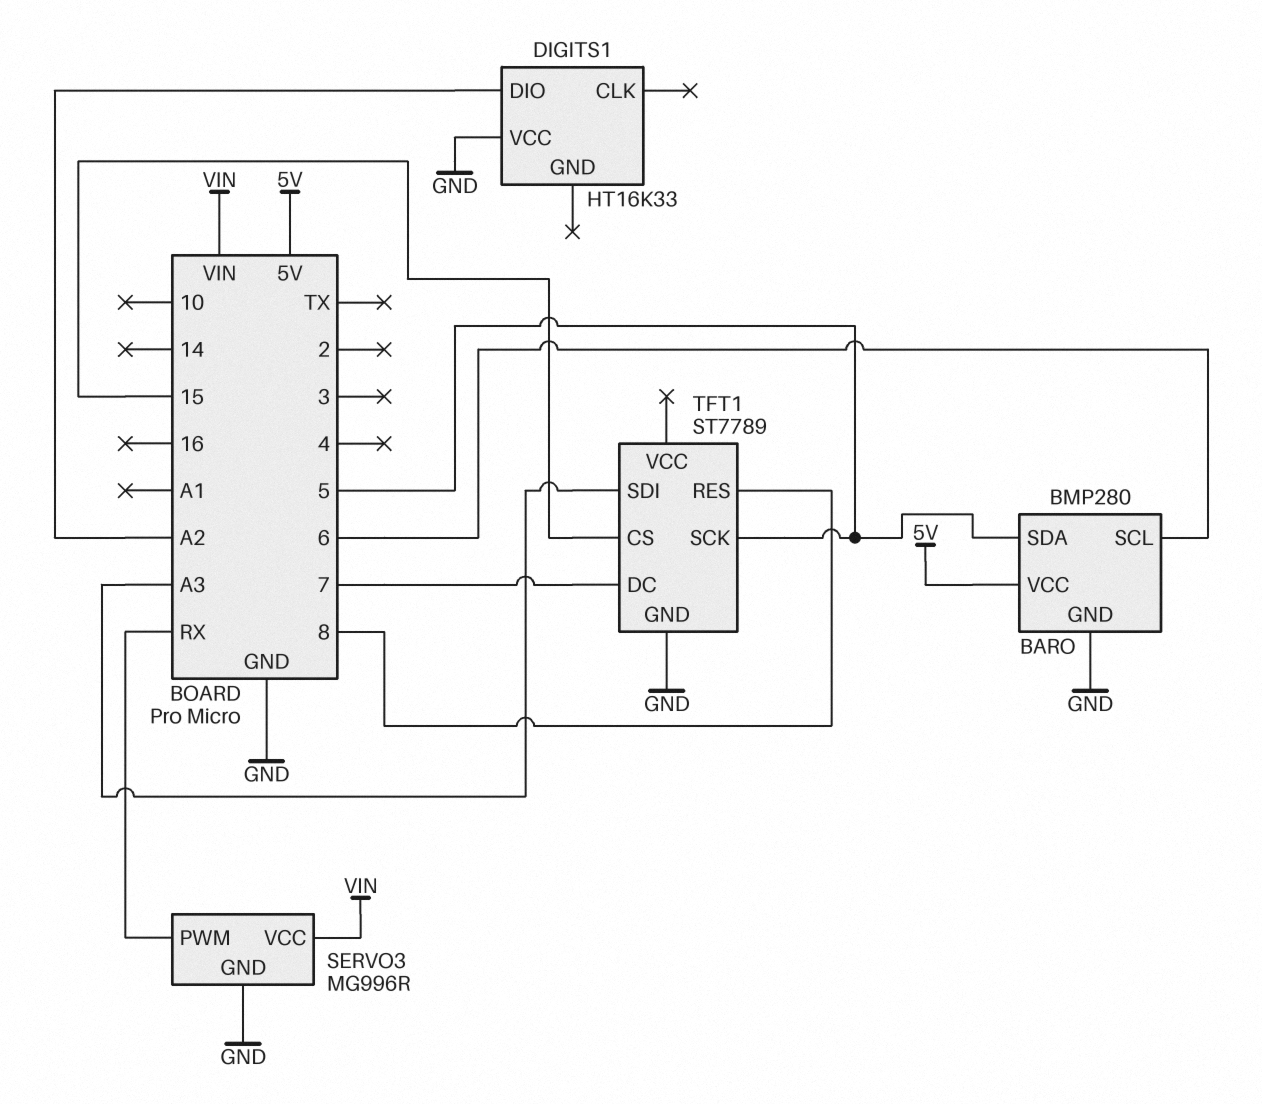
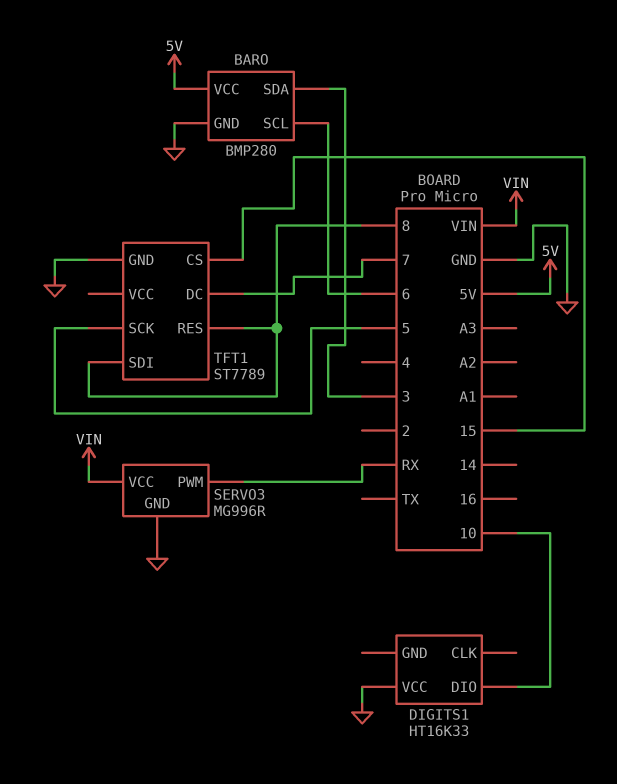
BARO pin SDA: 5 -> 3
DIGITS1 pin DIO: A2 -> 10
TFT1 pin SDI: A3 -> 8

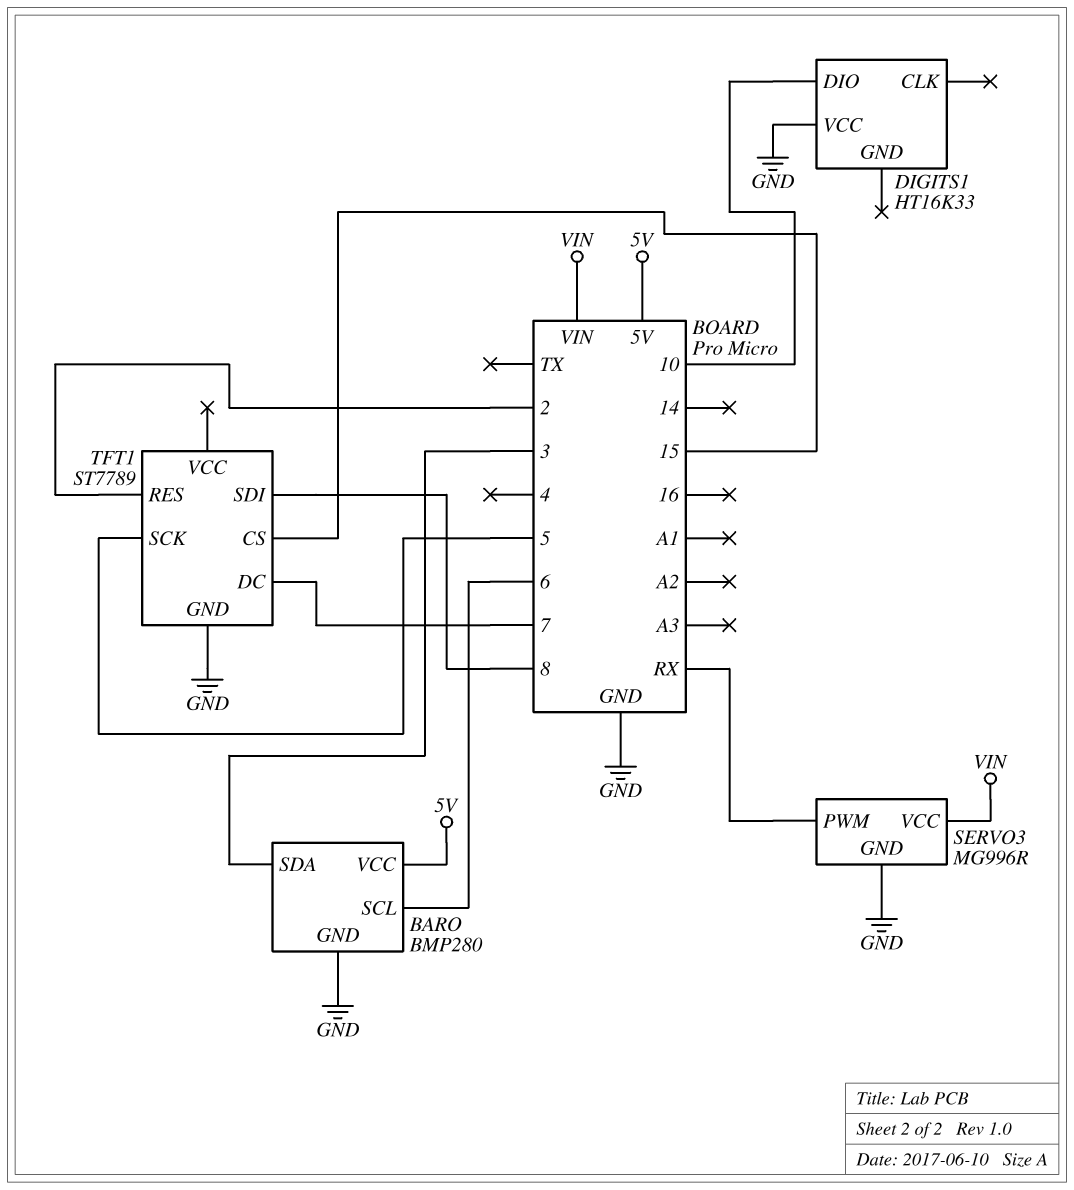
TFT1 pin RES: 8 -> 2

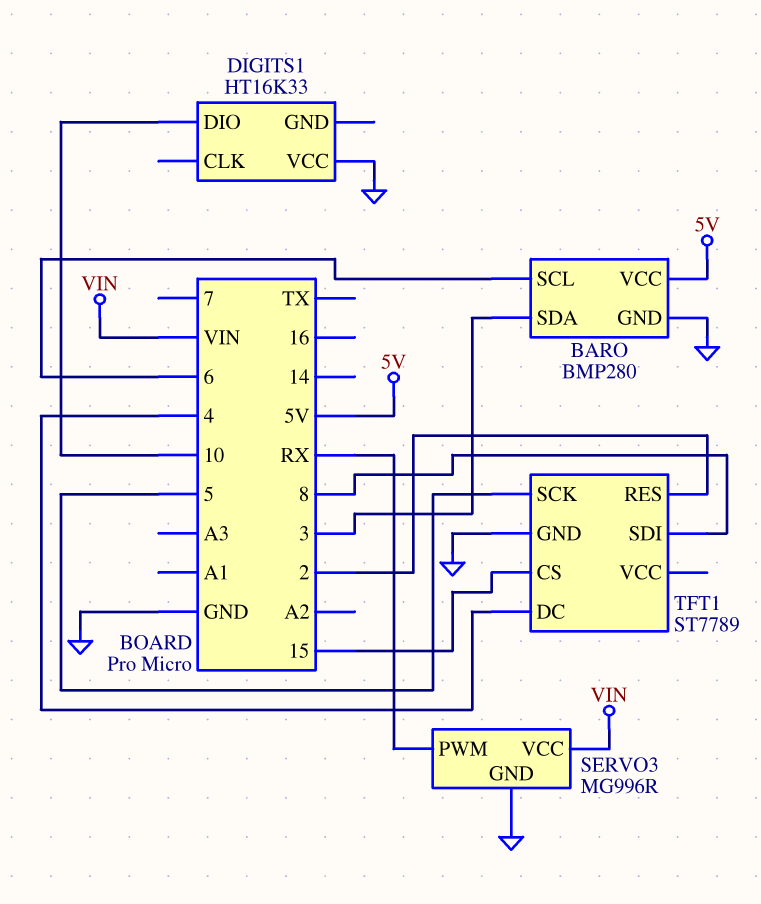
TFT1 pin DC: 7 -> 4

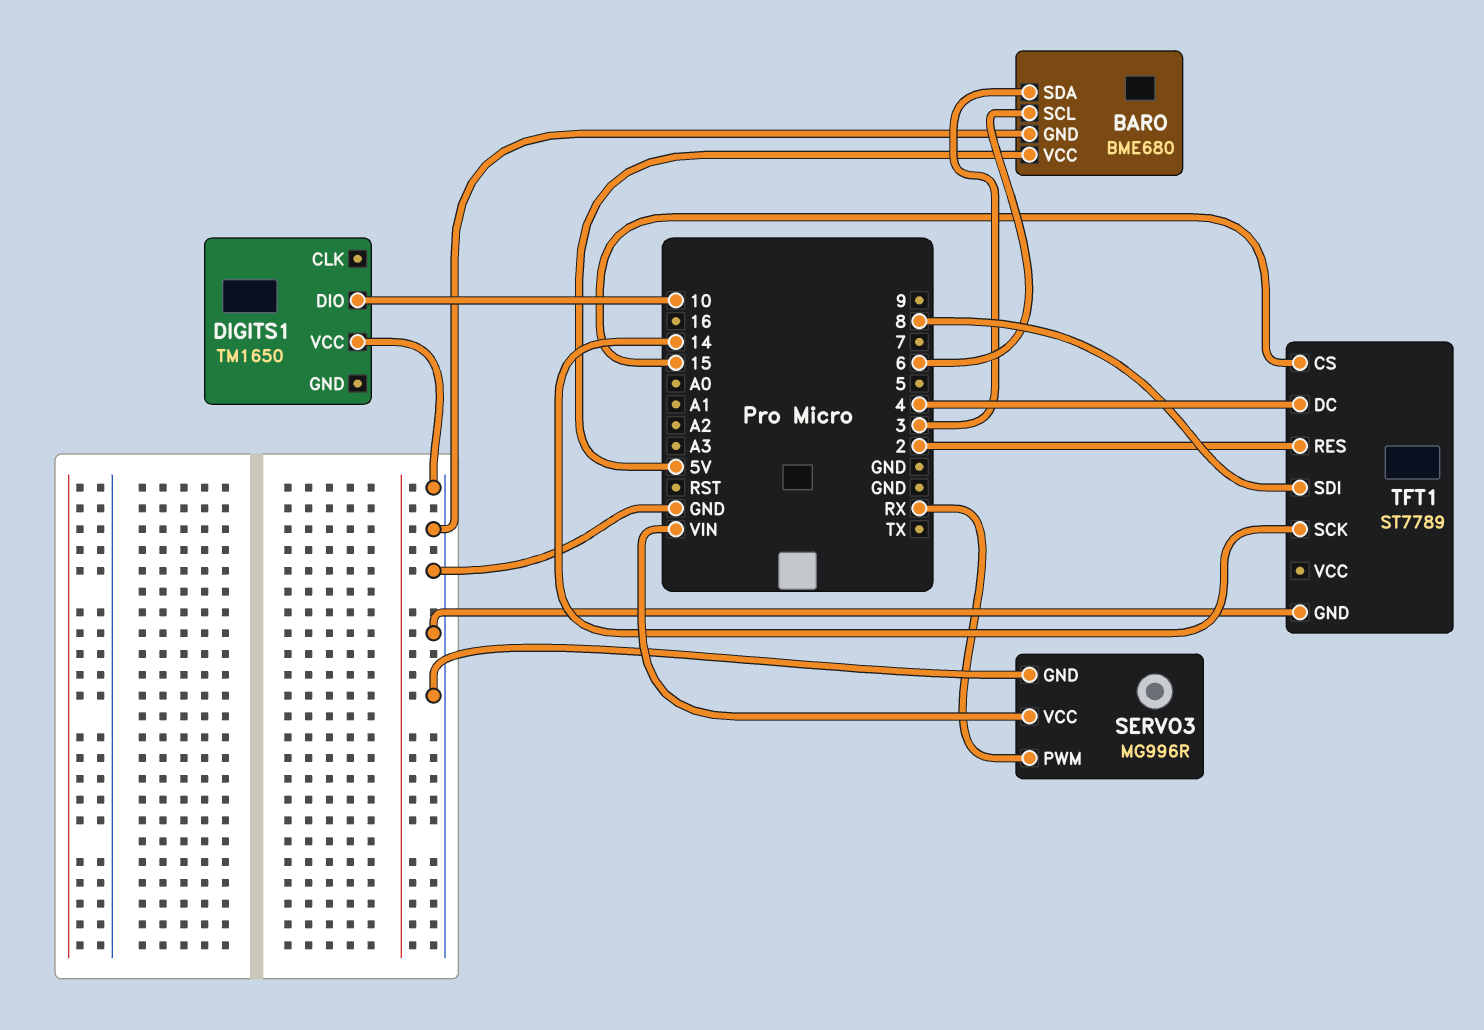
BARO: BMP280 -> BME680
DIGITS1: HT16K33 -> TM1650
TFT1 pin SCK: 5 -> 14

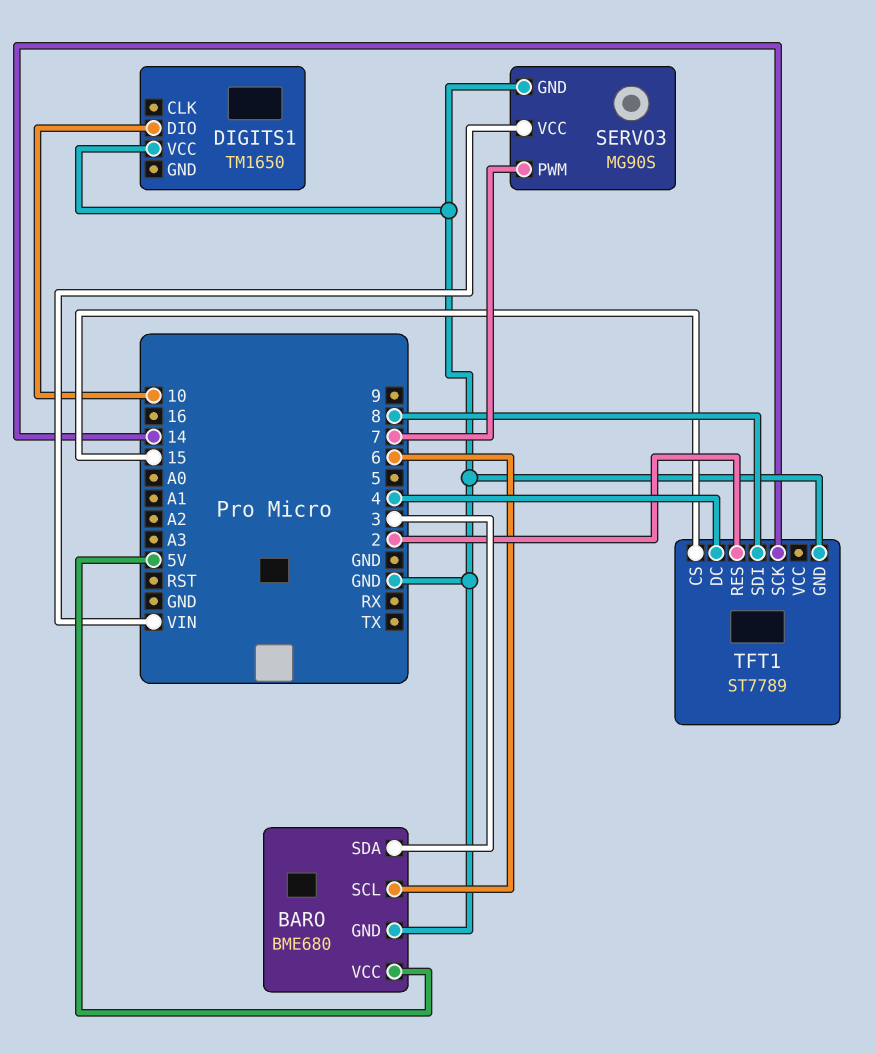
SERVO3: MG996R -> MG90S
SERVO3 pin PWM: RX -> 7

